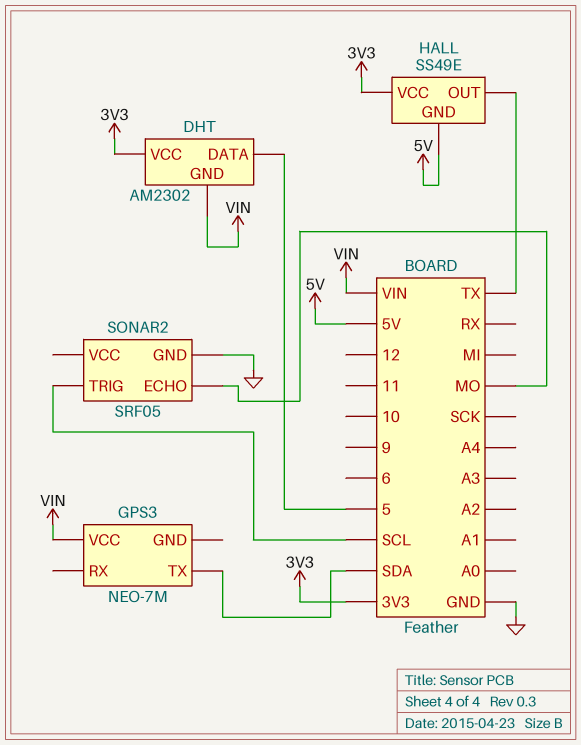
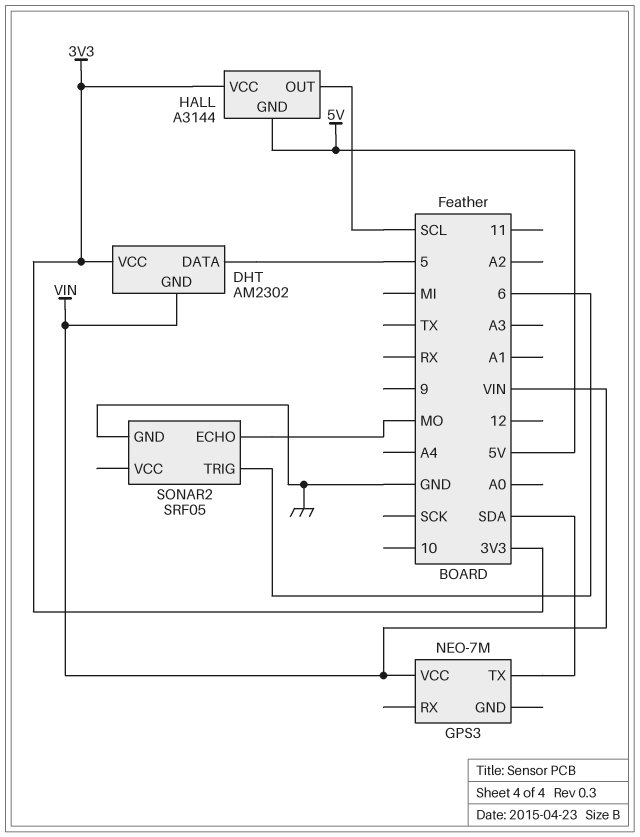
HALL: SS49E -> A3144
HALL pin OUT: TX -> SCL
SONAR2 pin TRIG: SCL -> 6

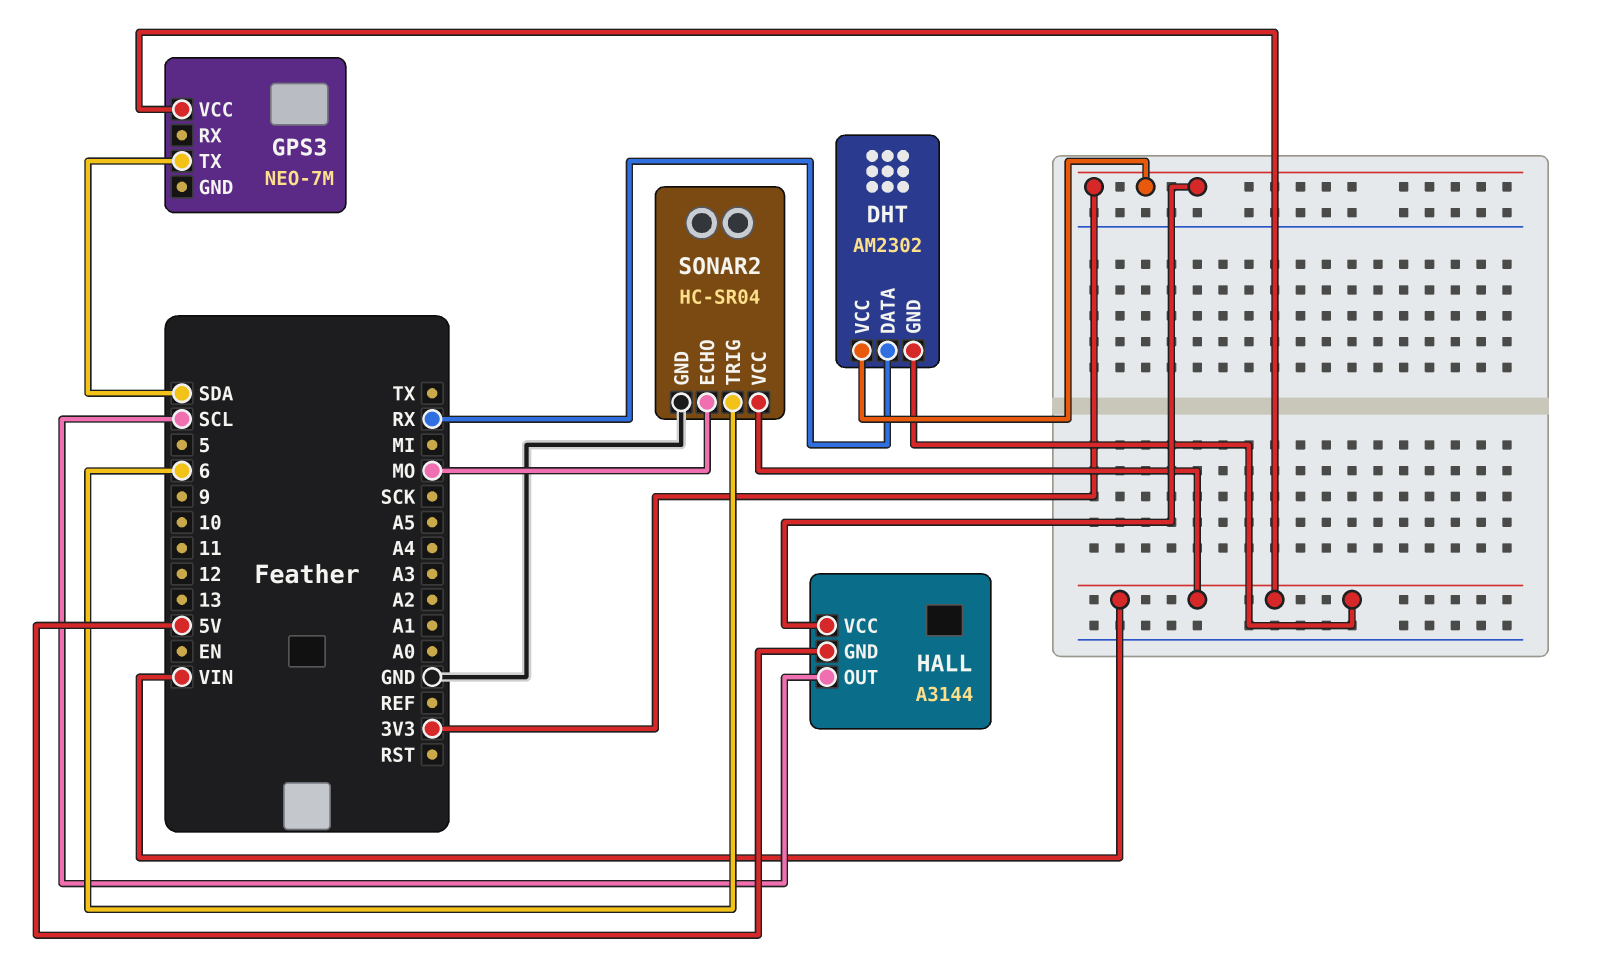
DHT pin DATA: 5 -> RX
SONAR2: SRF05 -> HC-SR04
SONAR2 pin VCC: none -> VIN

